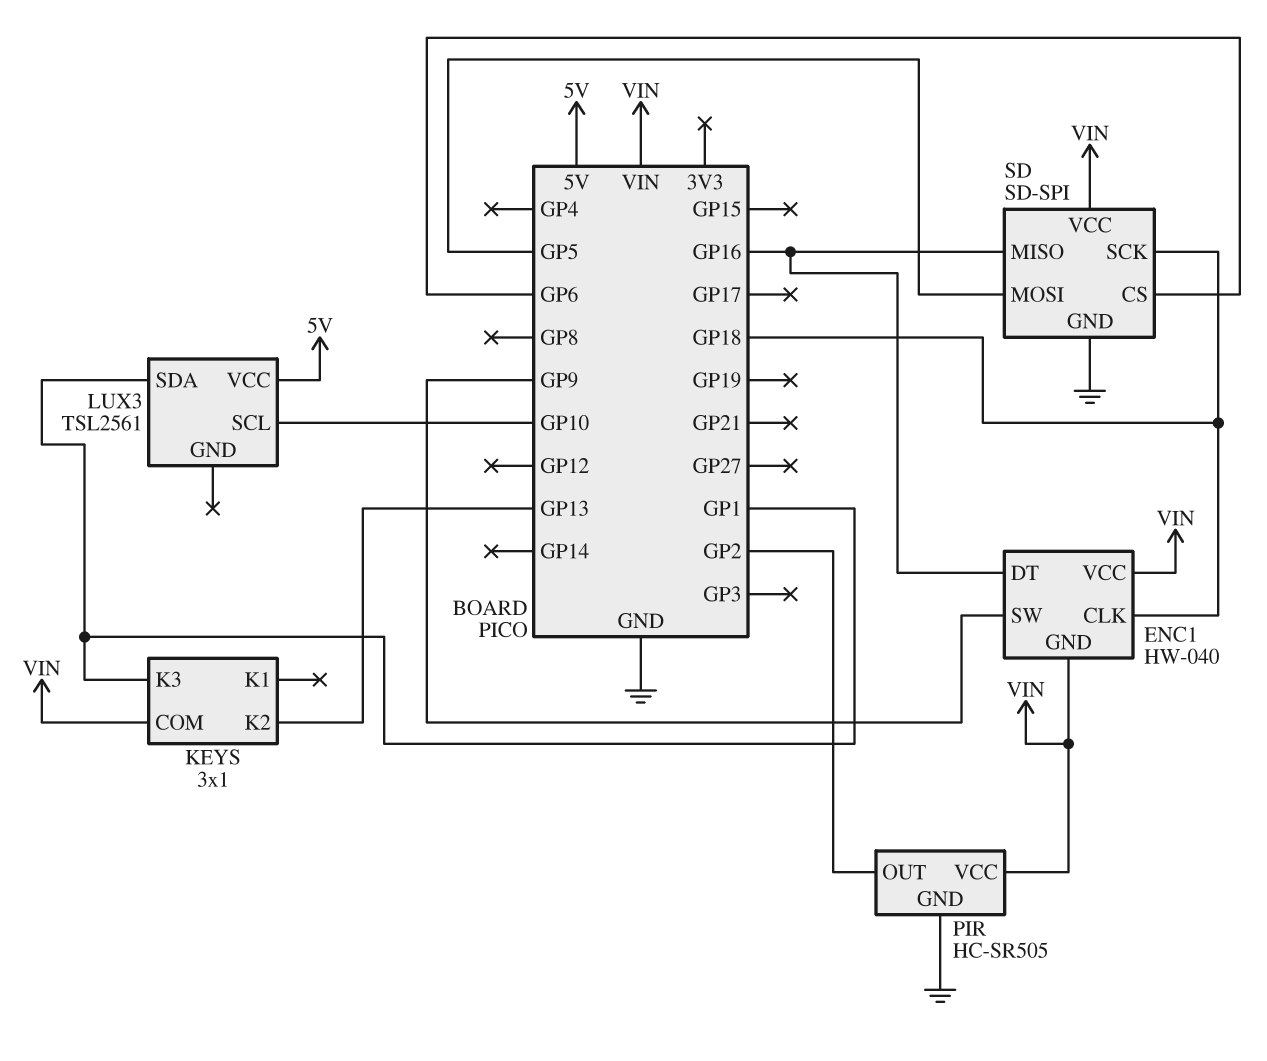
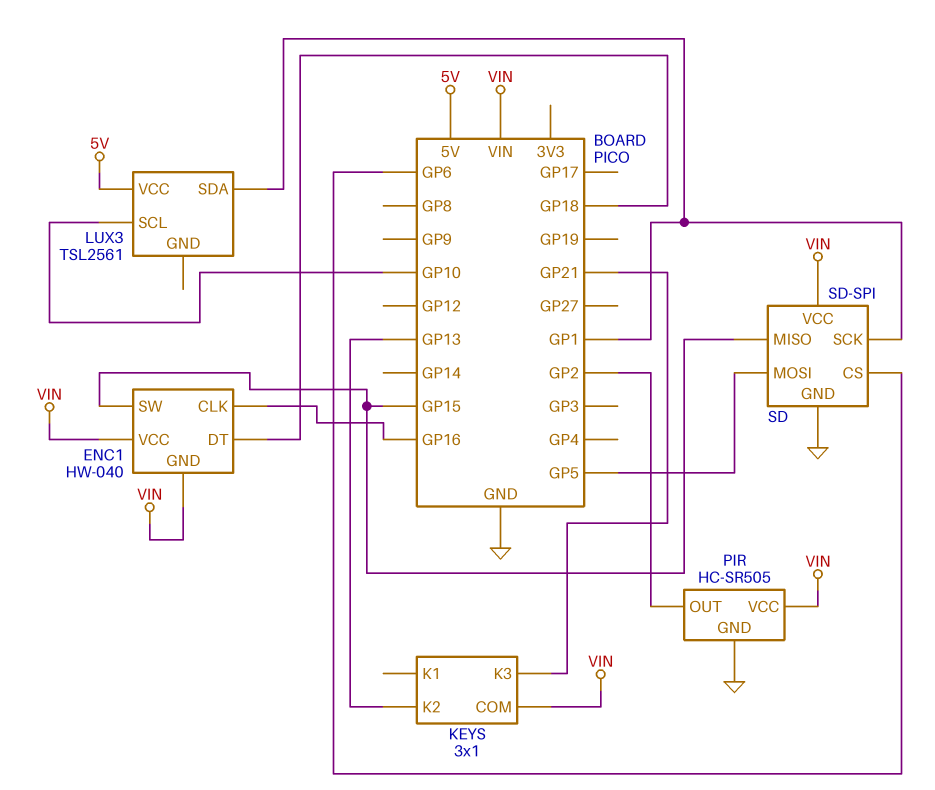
ENC1 pin CLK: GP18 -> GP16
ENC1 pin DT: GP16 -> GP18
ENC1 pin SW: GP9 -> GP15
KEYS pin K3: GP1 -> GP21
SD pin MISO: GP16 -> GP15
SD pin SCK: GP18 -> GP1

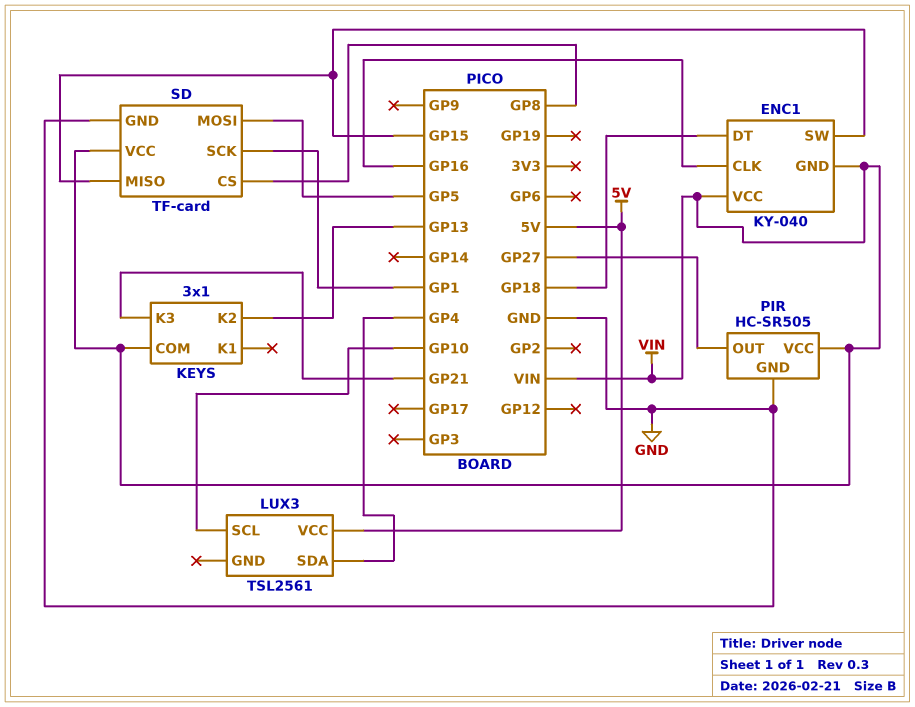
ENC1: HW-040 -> KY-040
LUX3 pin SDA: GP1 -> GP4
PIR pin OUT: GP2 -> GP27
SD: SD-SPI -> TF-card
SD pin CS: GP6 -> GP8

